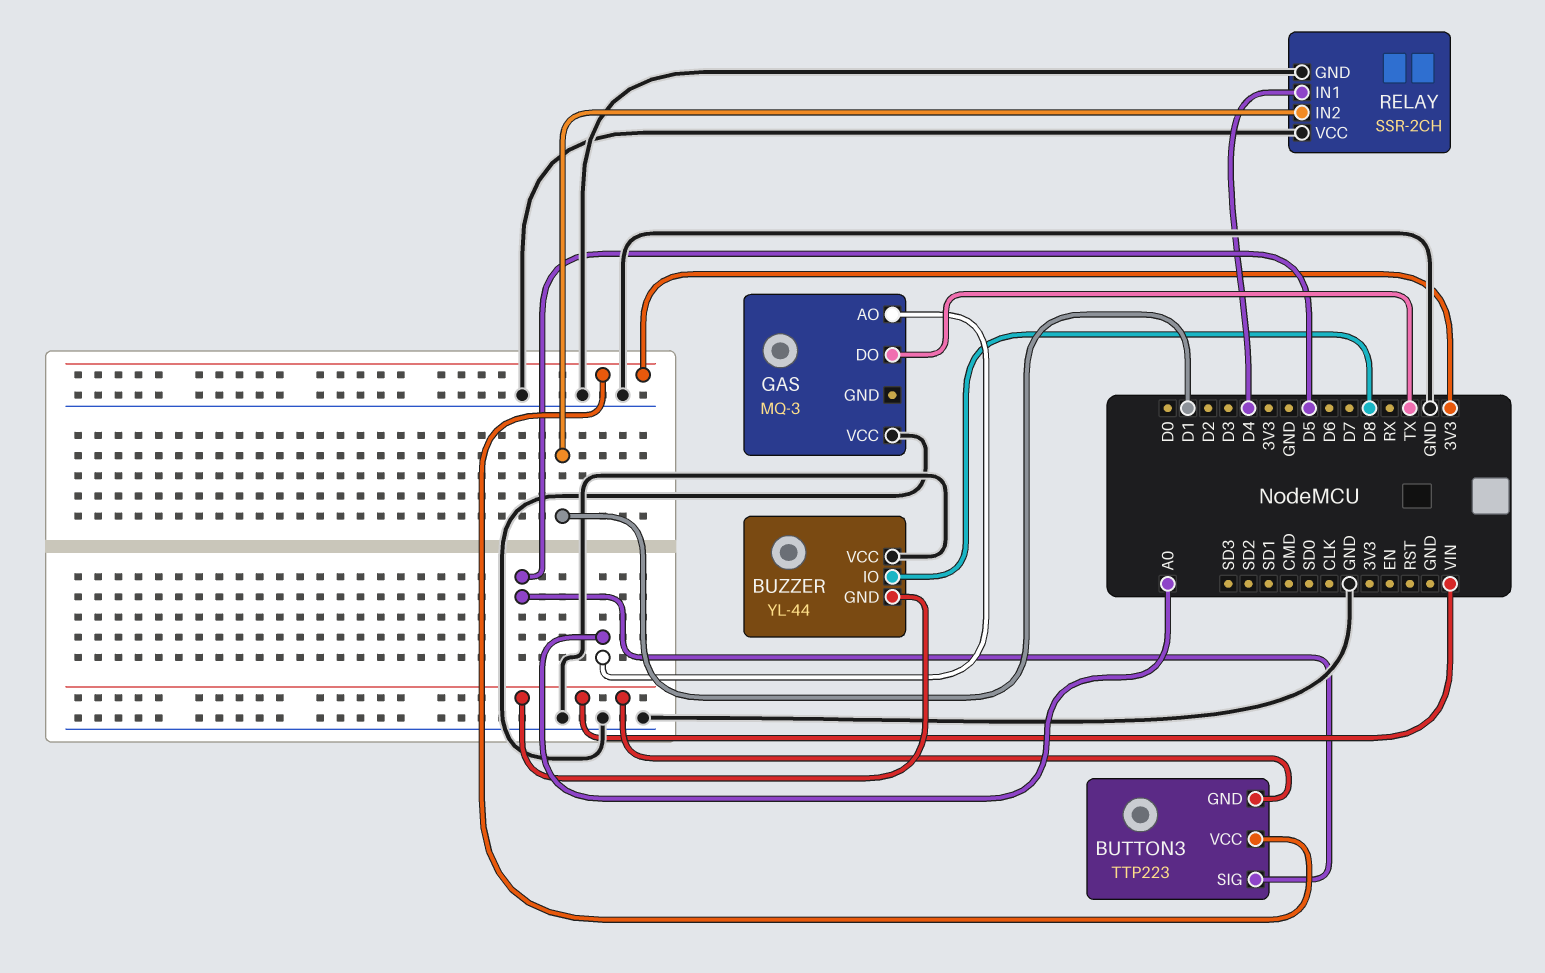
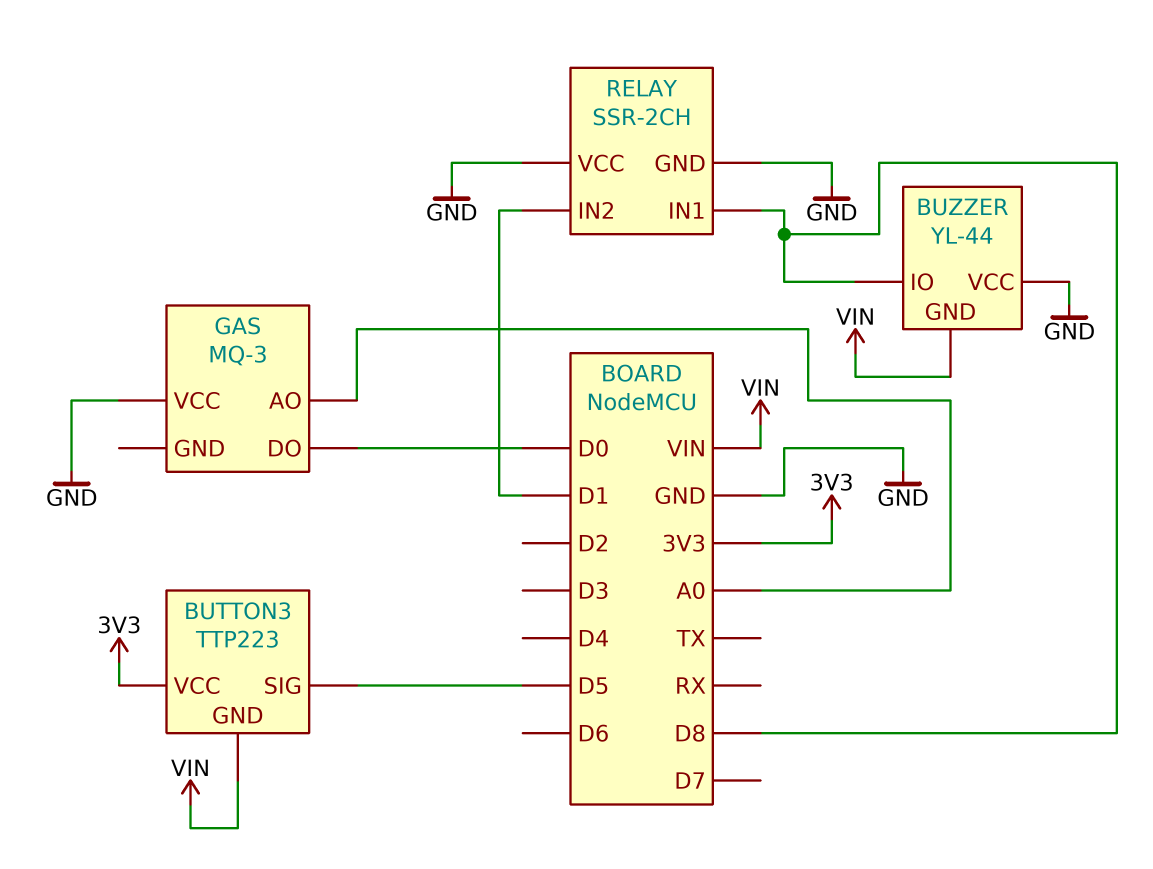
GAS pin DO: TX -> D0
RELAY pin IN1: D4 -> D8

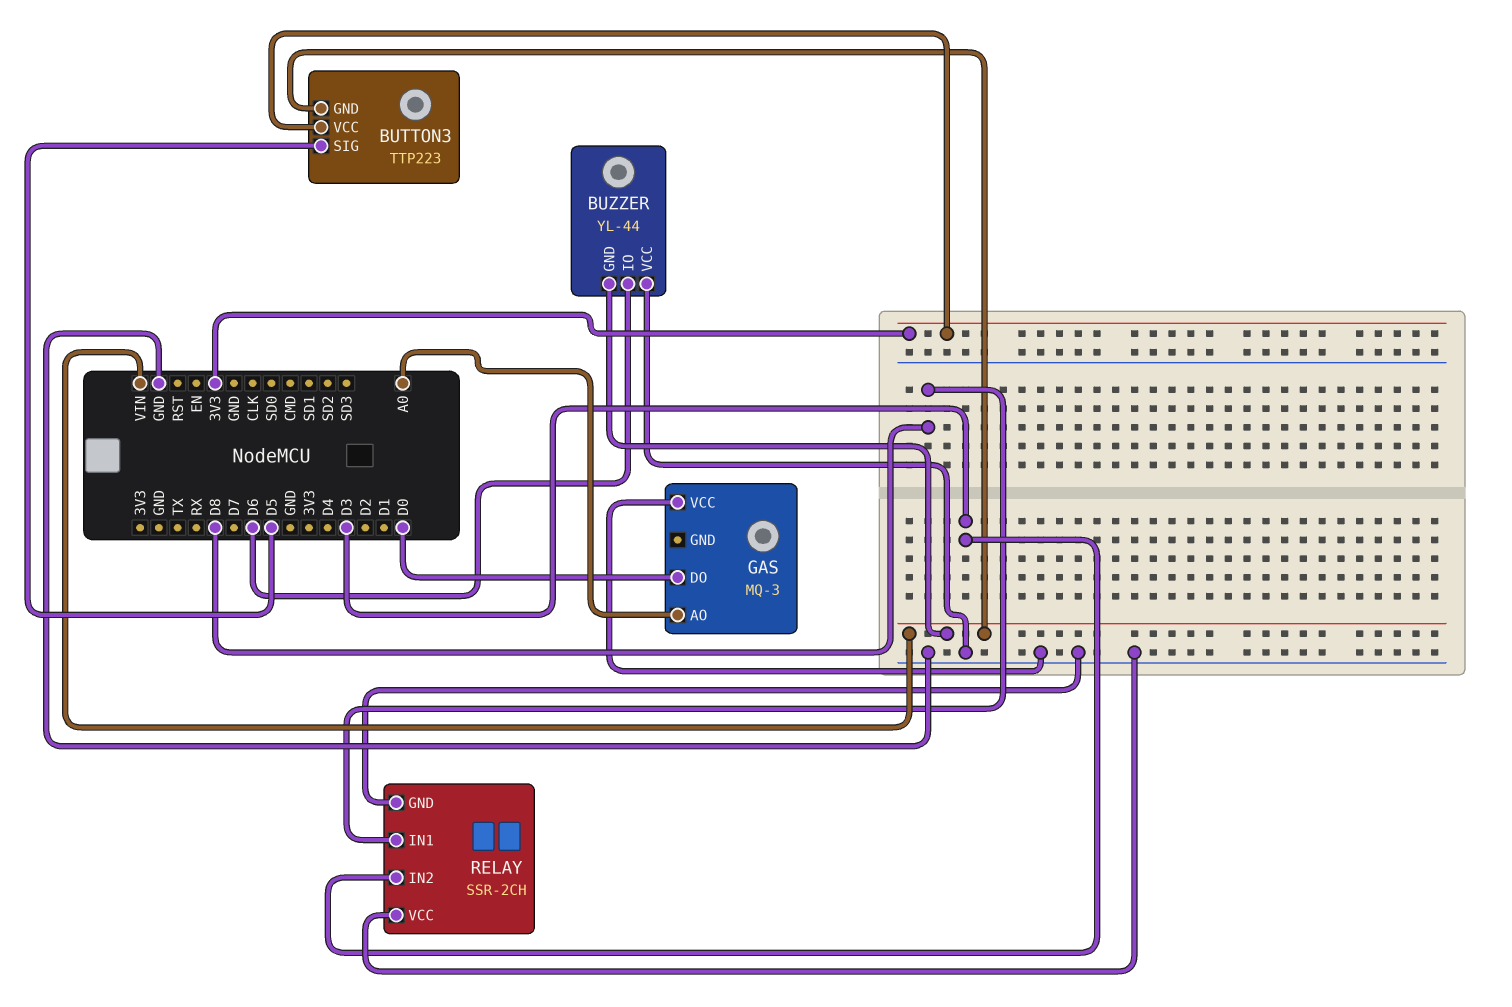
BUZZER pin IO: D8 -> D6
RELAY pin IN2: D1 -> D3

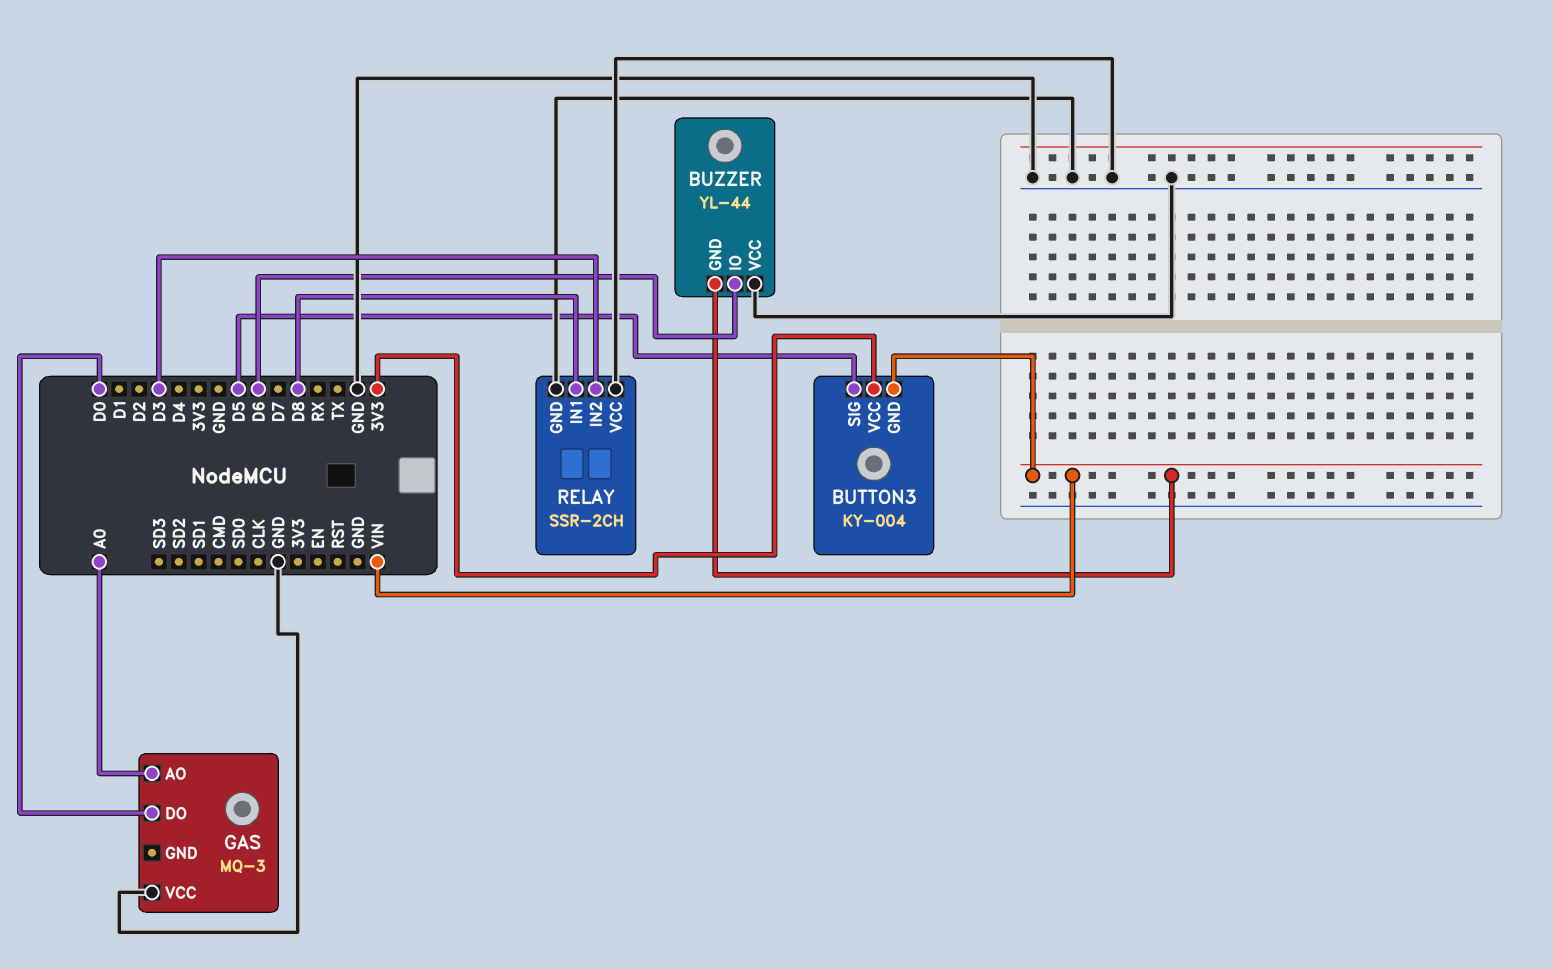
BUTTON3: TTP223 -> KY-004

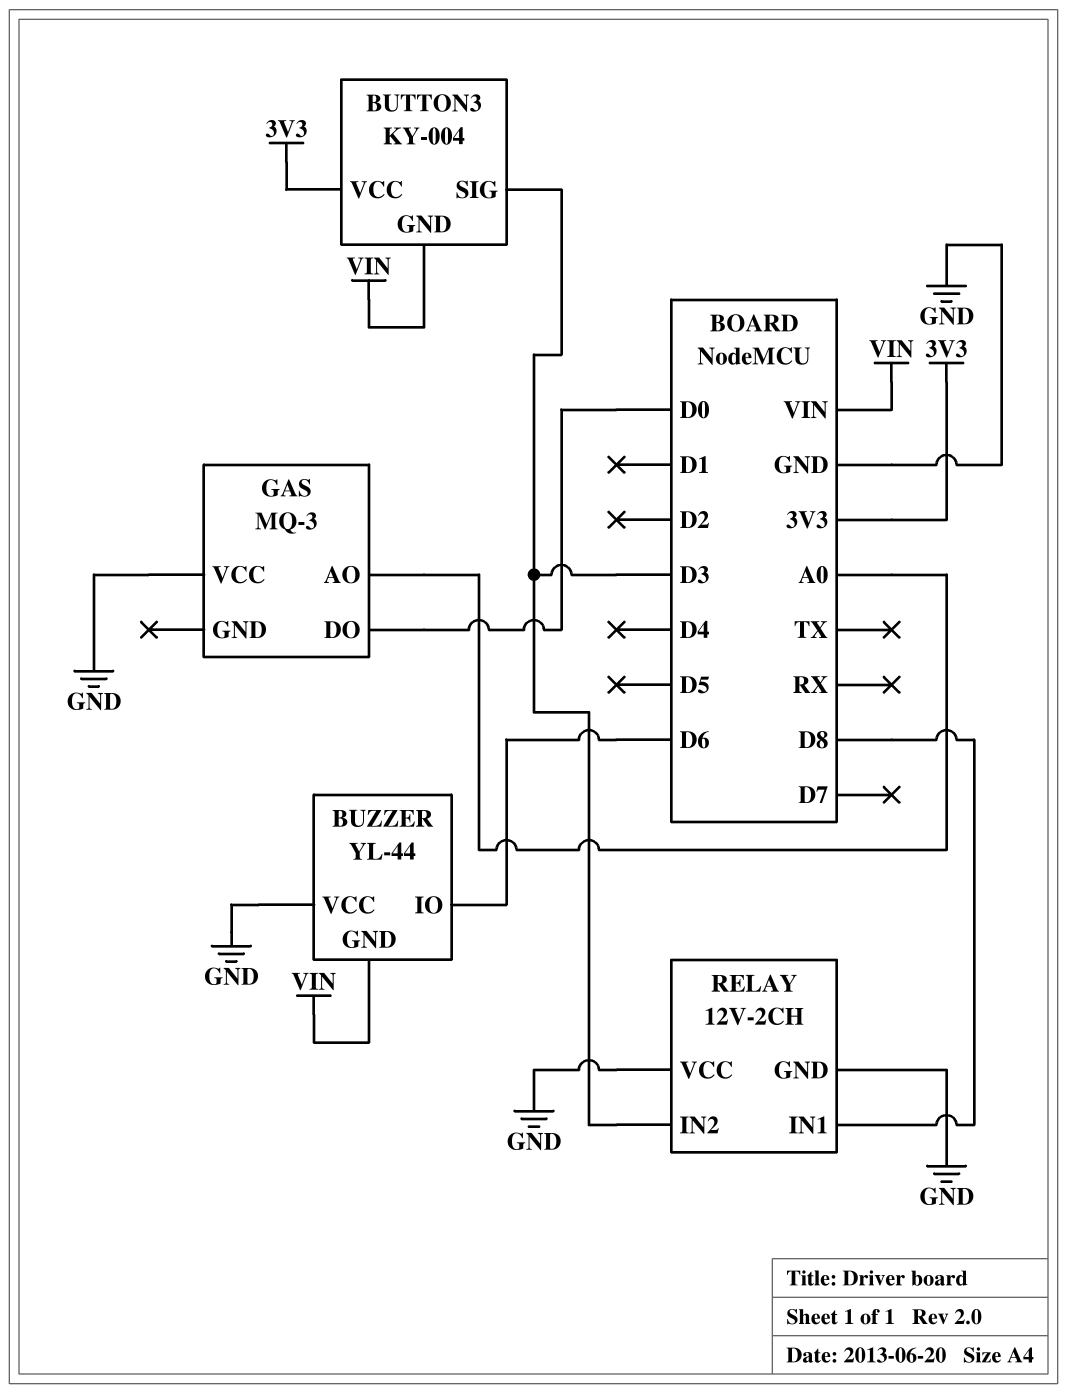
BUTTON3 pin SIG: D5 -> D3
RELAY: SSR-2CH -> 12V-2CH

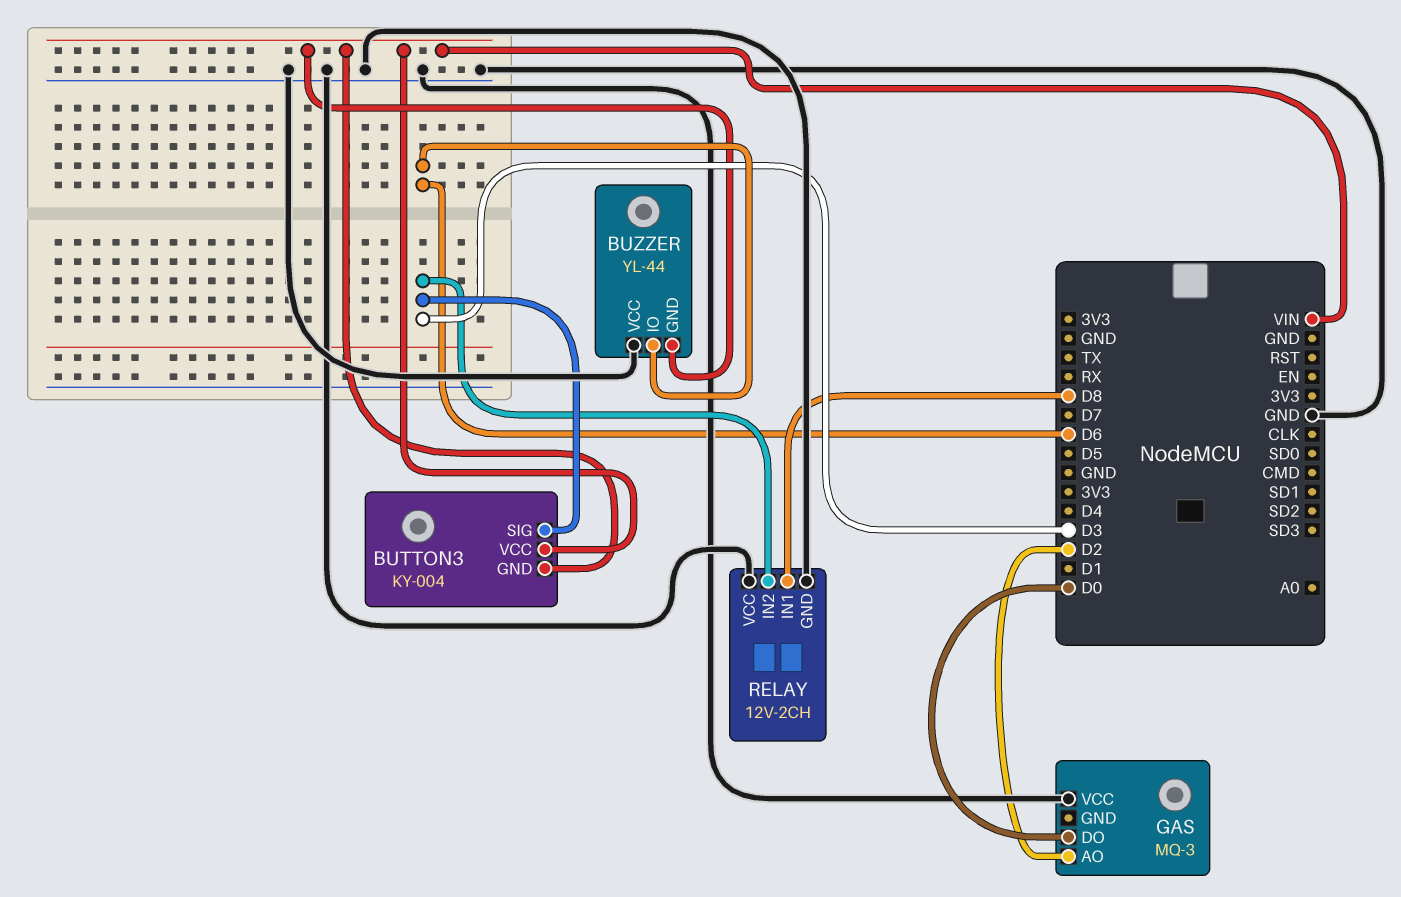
BUTTON3 pin VCC: 3V3 -> VIN
GAS pin AO: A0 -> D2

